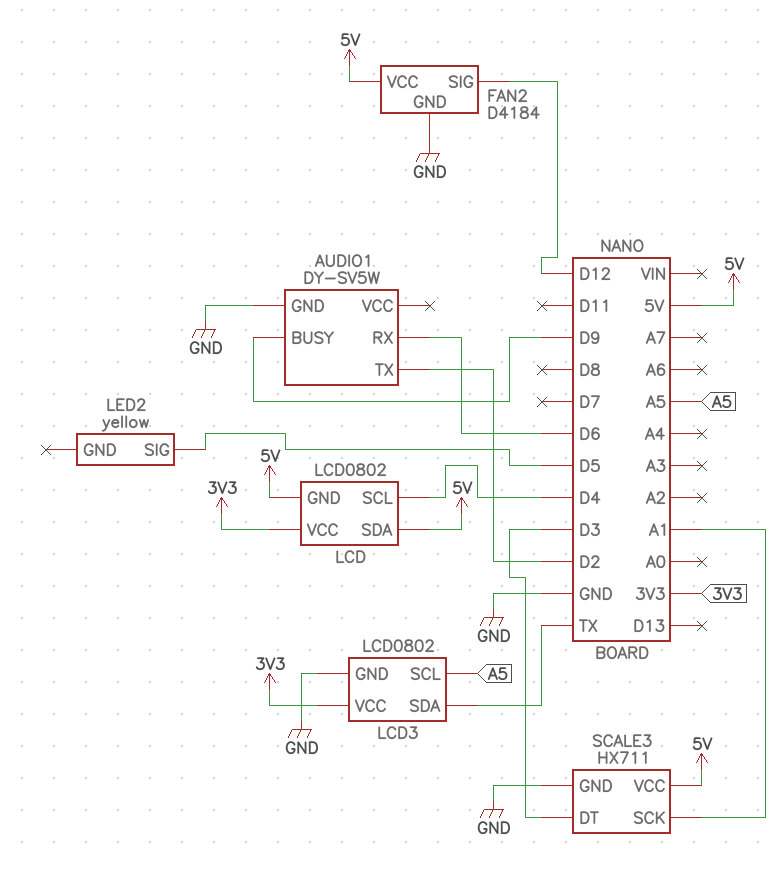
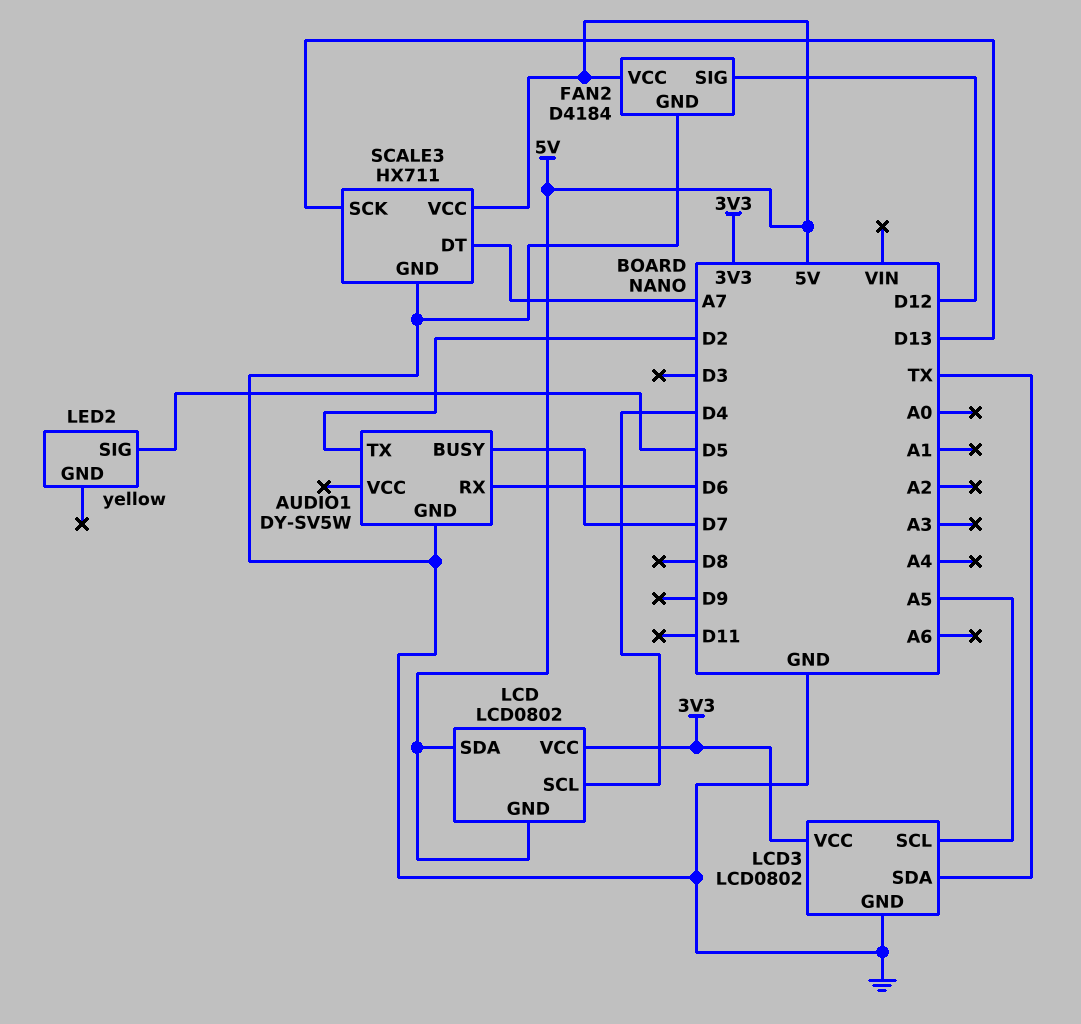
AUDIO1 pin BUSY: D9 -> D7
SCALE3 pin DT: D3 -> A7
SCALE3 pin SCK: A1 -> D13

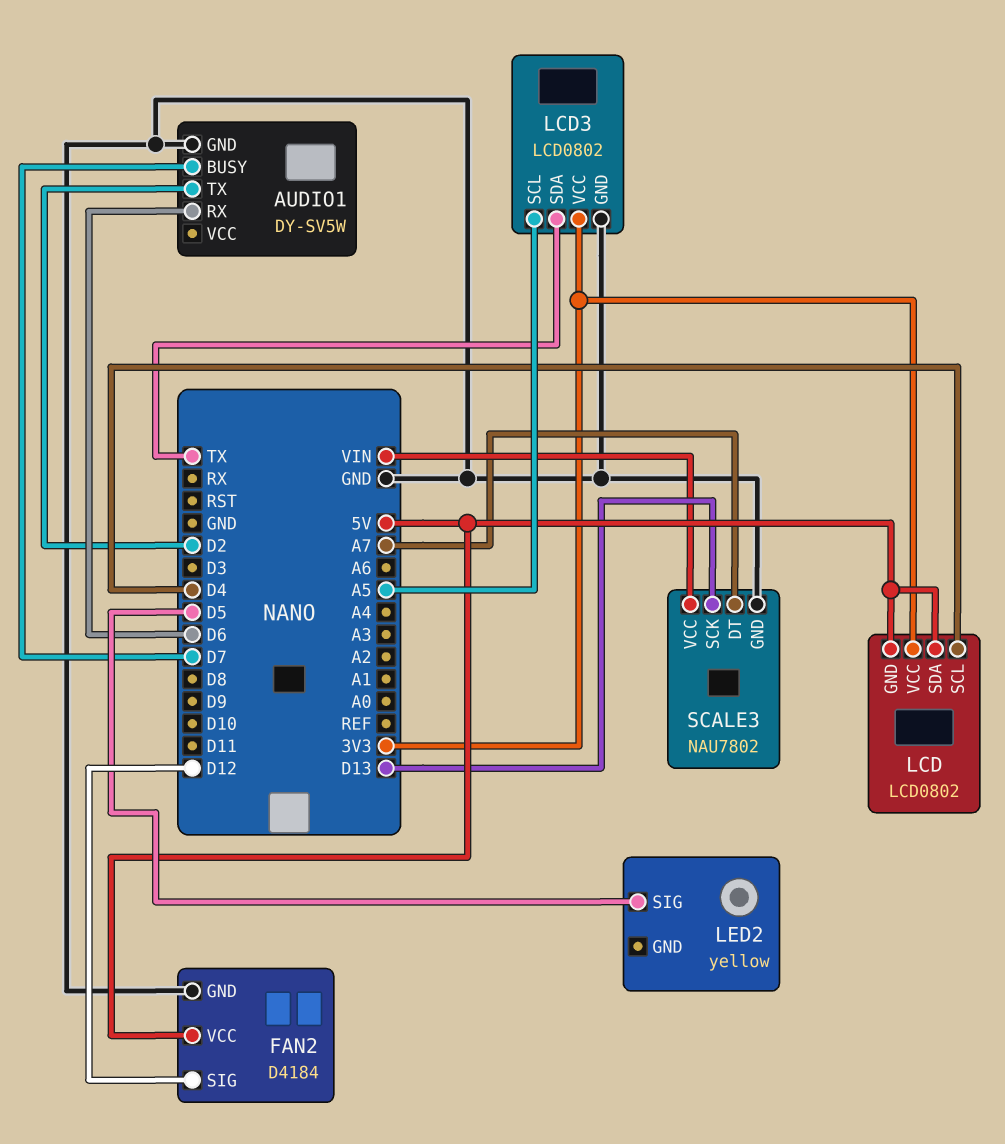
SCALE3: HX711 -> NAU7802
SCALE3 pin VCC: 5V -> VIN

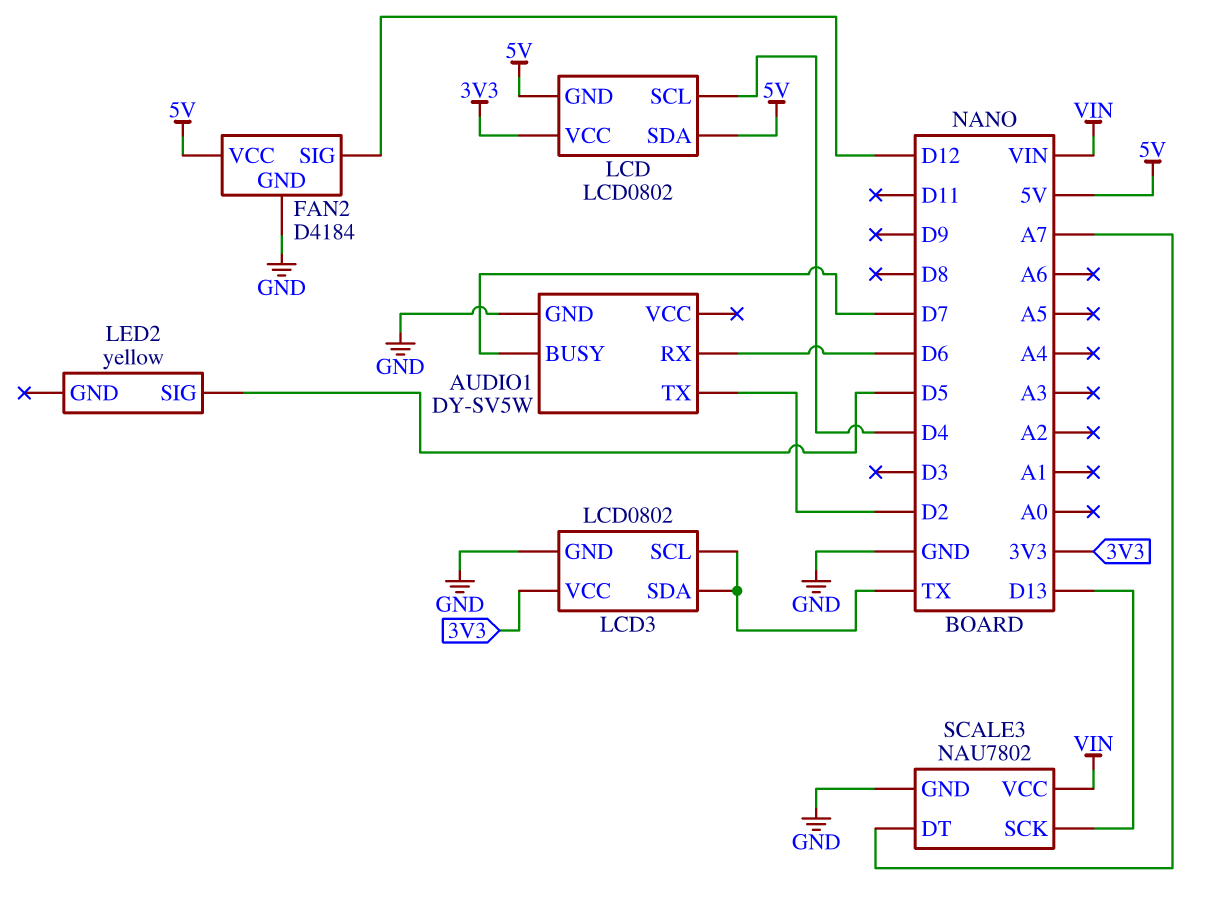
LCD3 pin SCL: A5 -> TX

